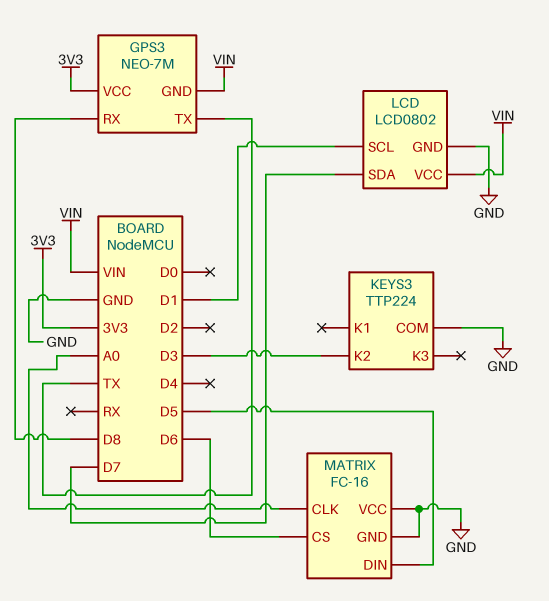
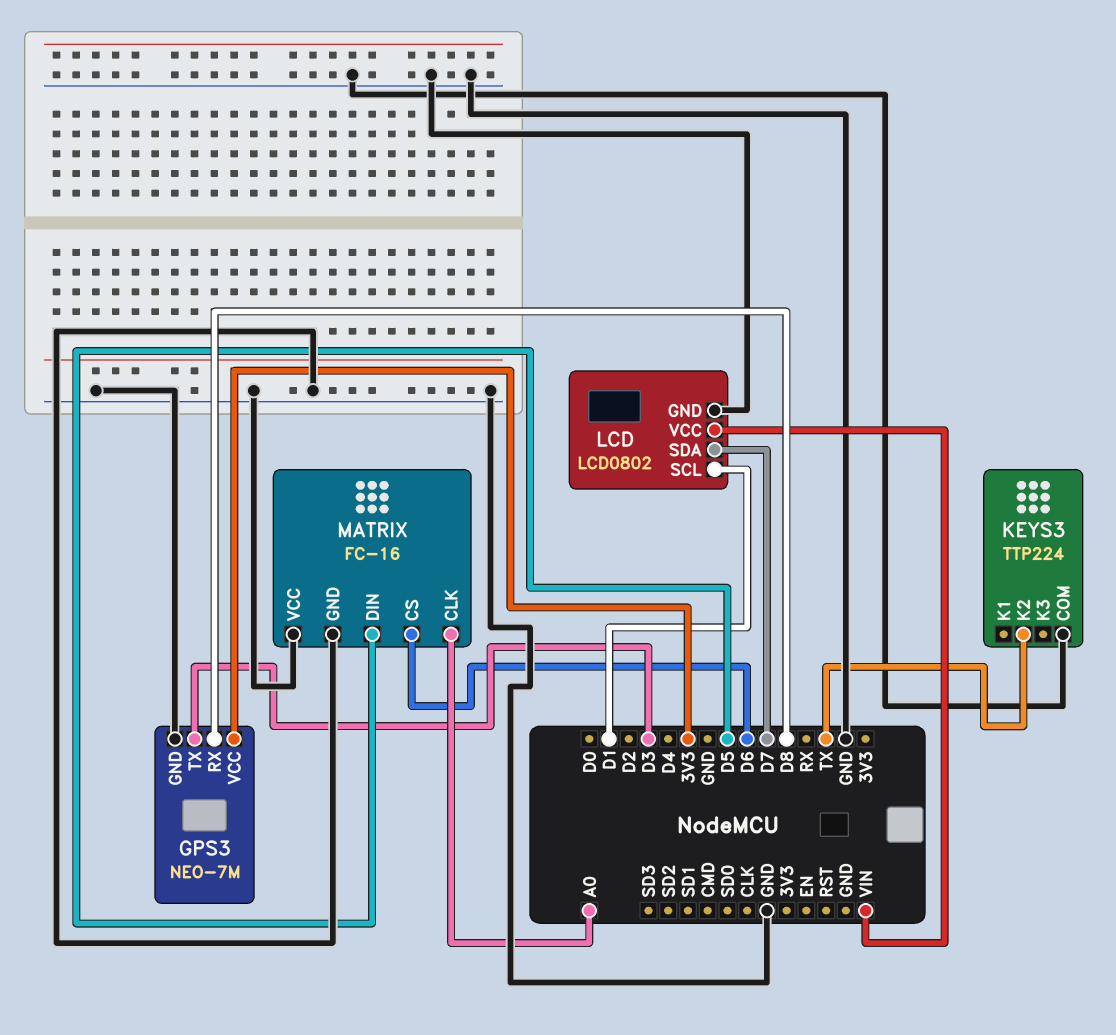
GPS3 pin GND: VIN -> GND
GPS3 pin TX: TX -> D3
KEYS3 pin K2: D3 -> TX

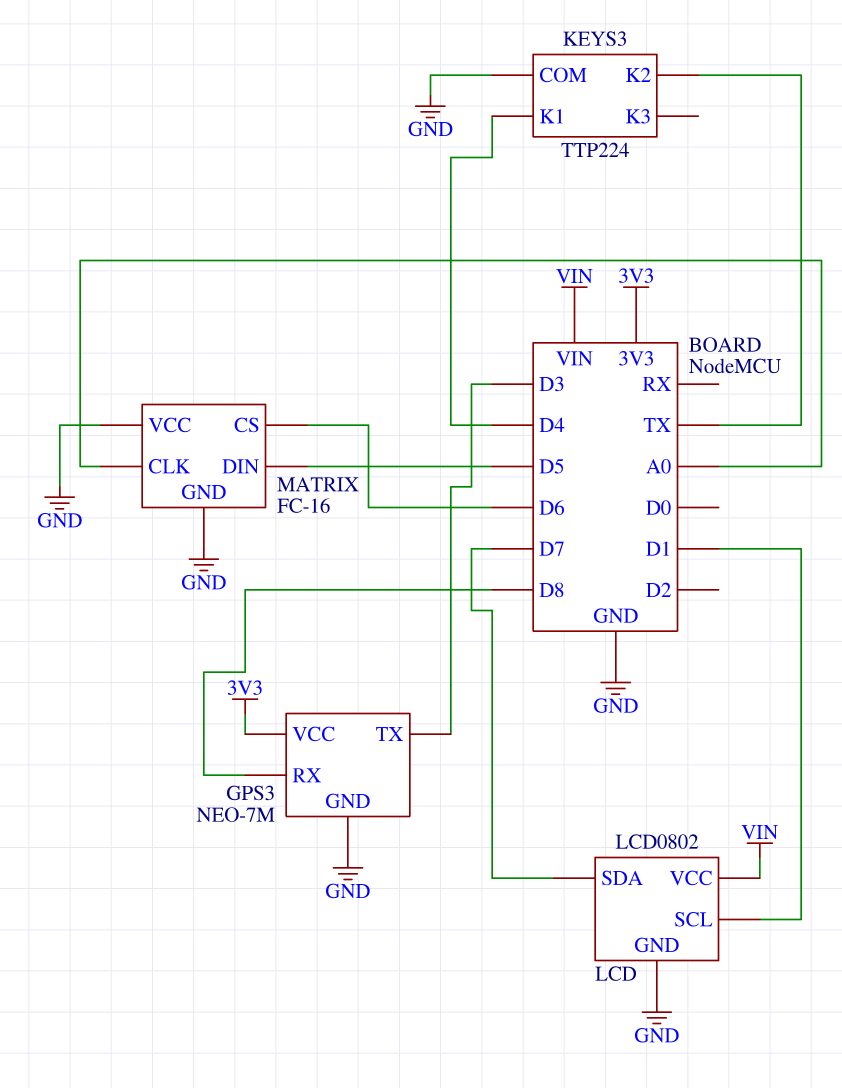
KEYS3 pin K1: none -> D4

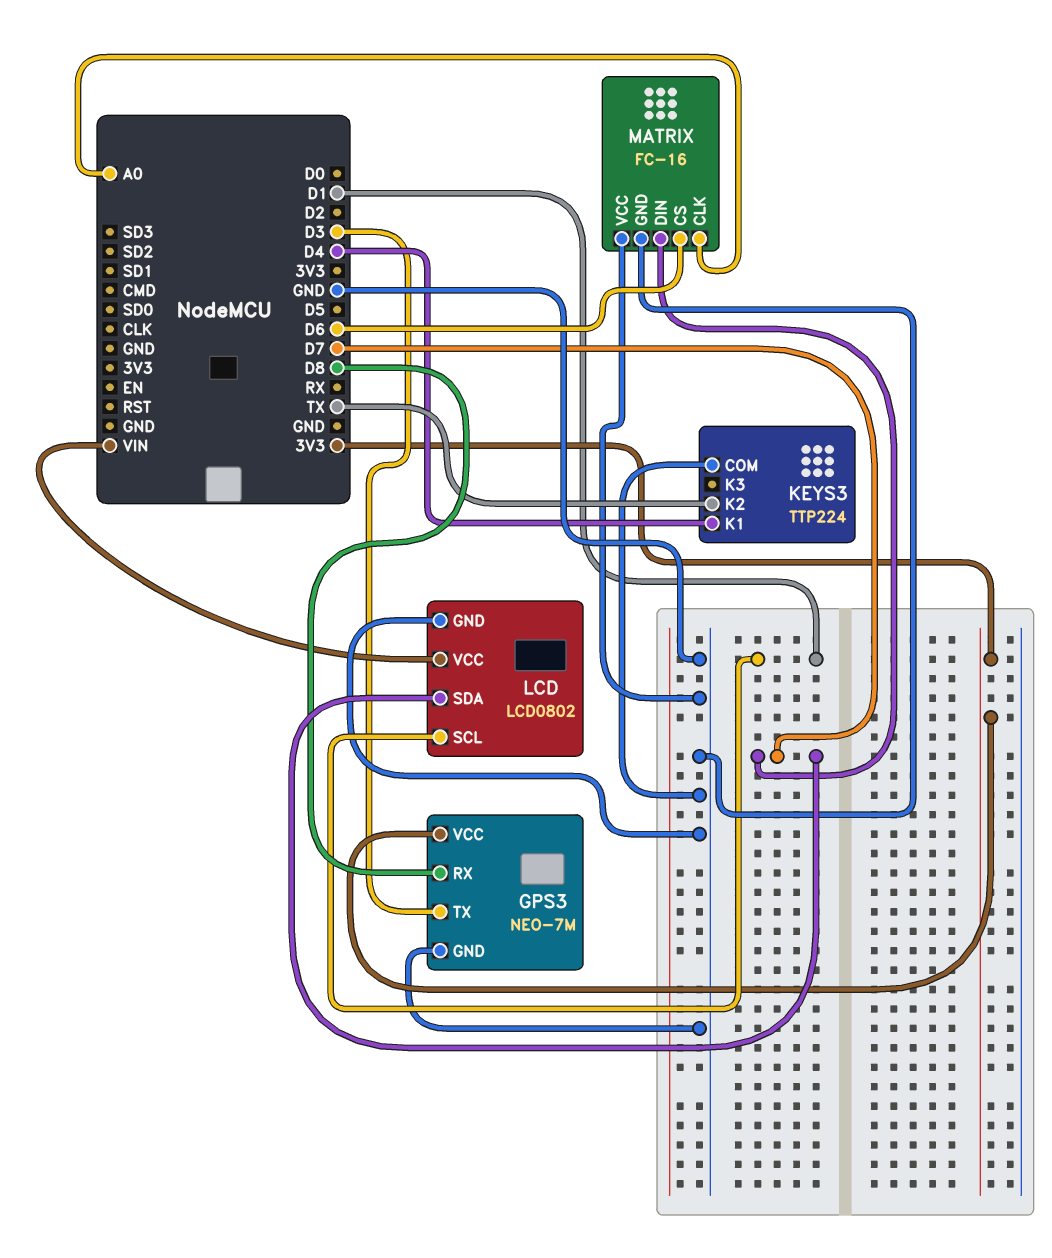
MATRIX pin DIN: D5 -> D7

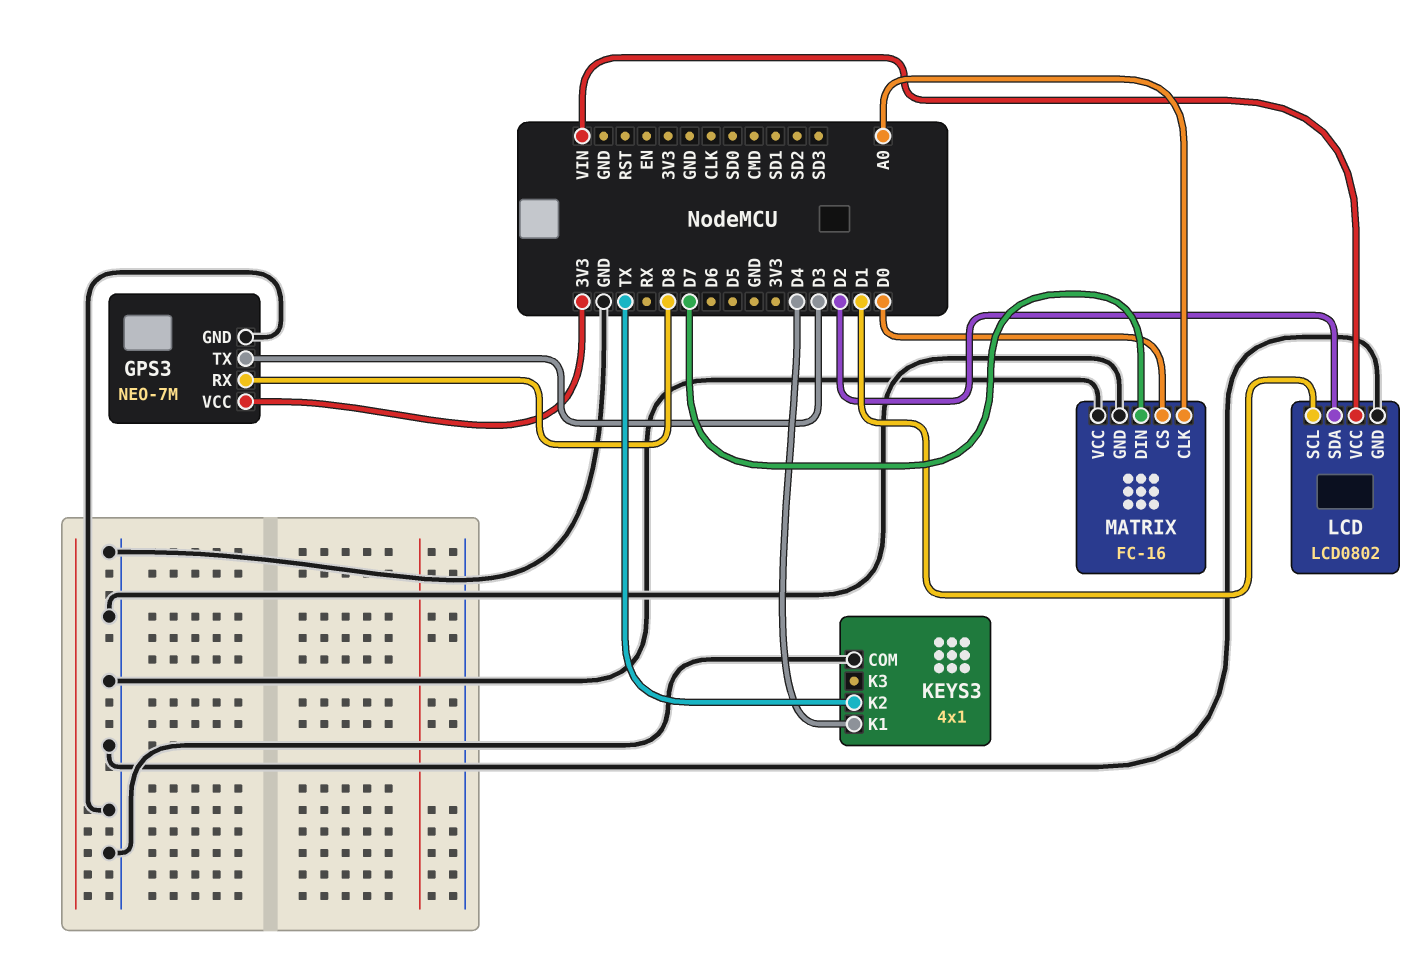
KEYS3: TTP224 -> 4x1
LCD pin SDA: D7 -> D2
MATRIX pin CS: D6 -> D0

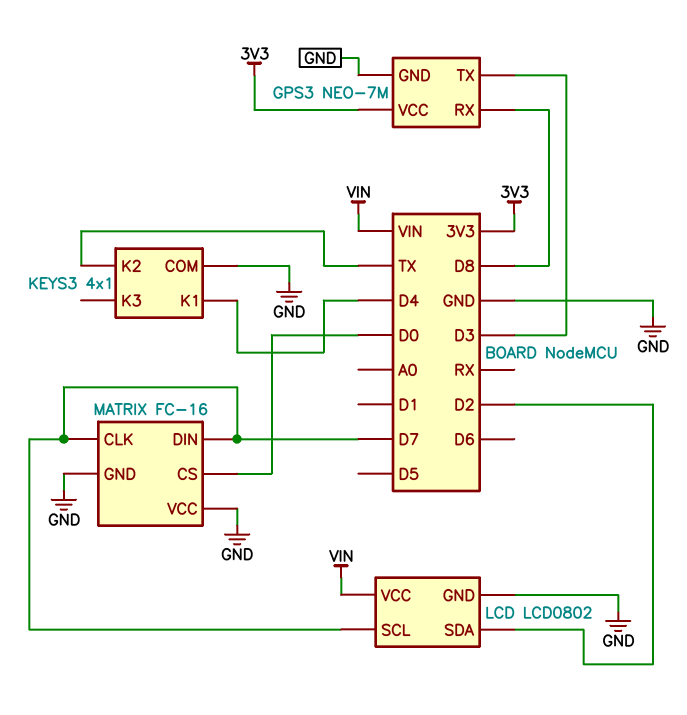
LCD pin SCL: D1 -> D7
MATRIX pin CLK: A0 -> D7

